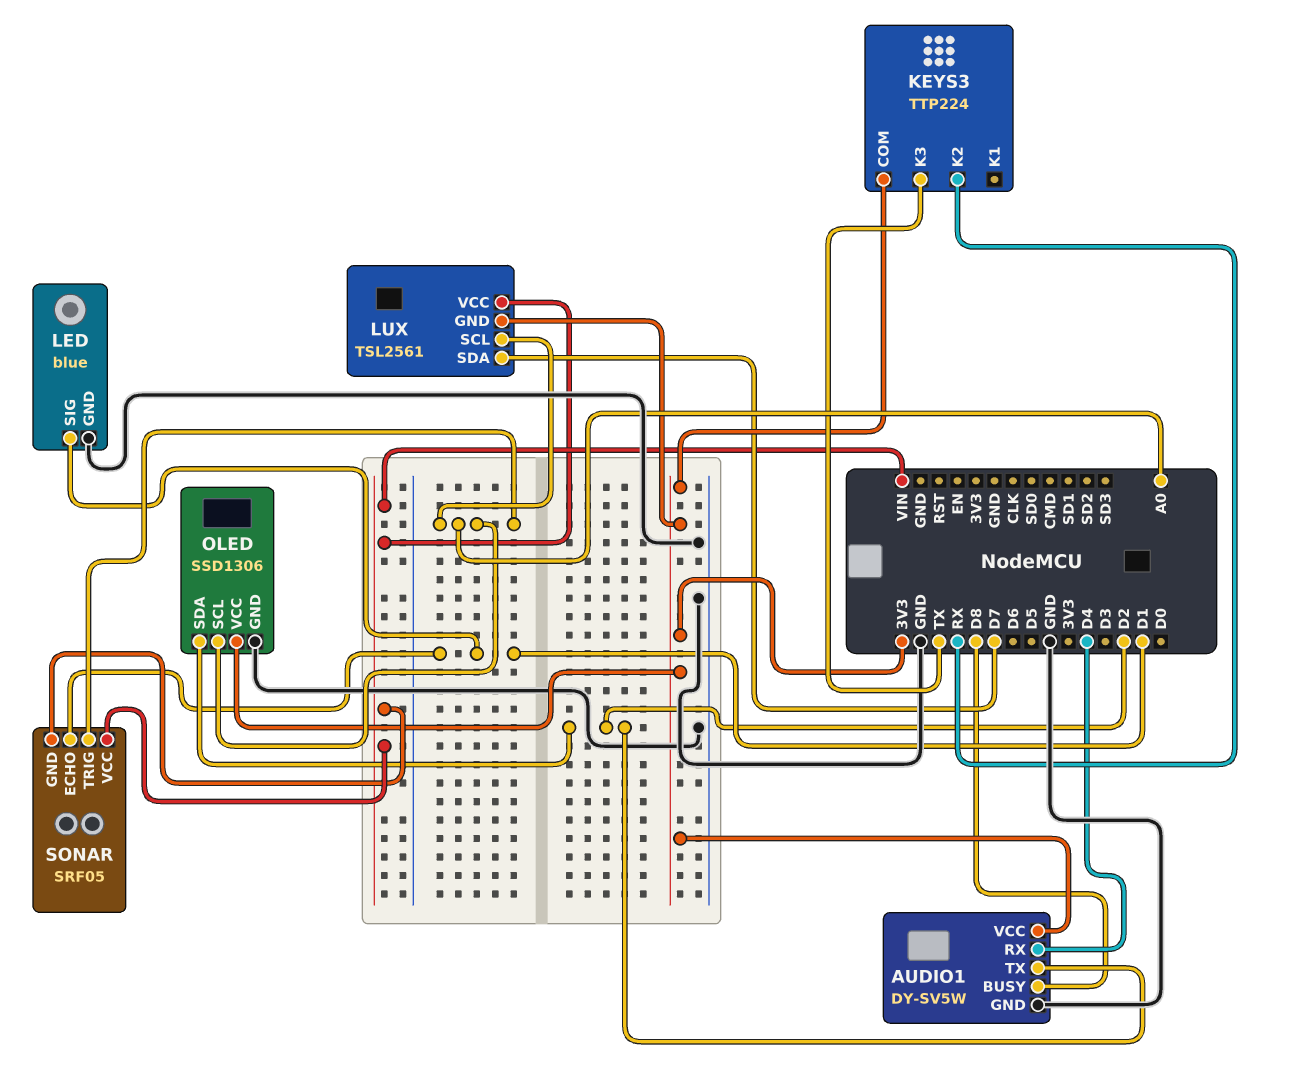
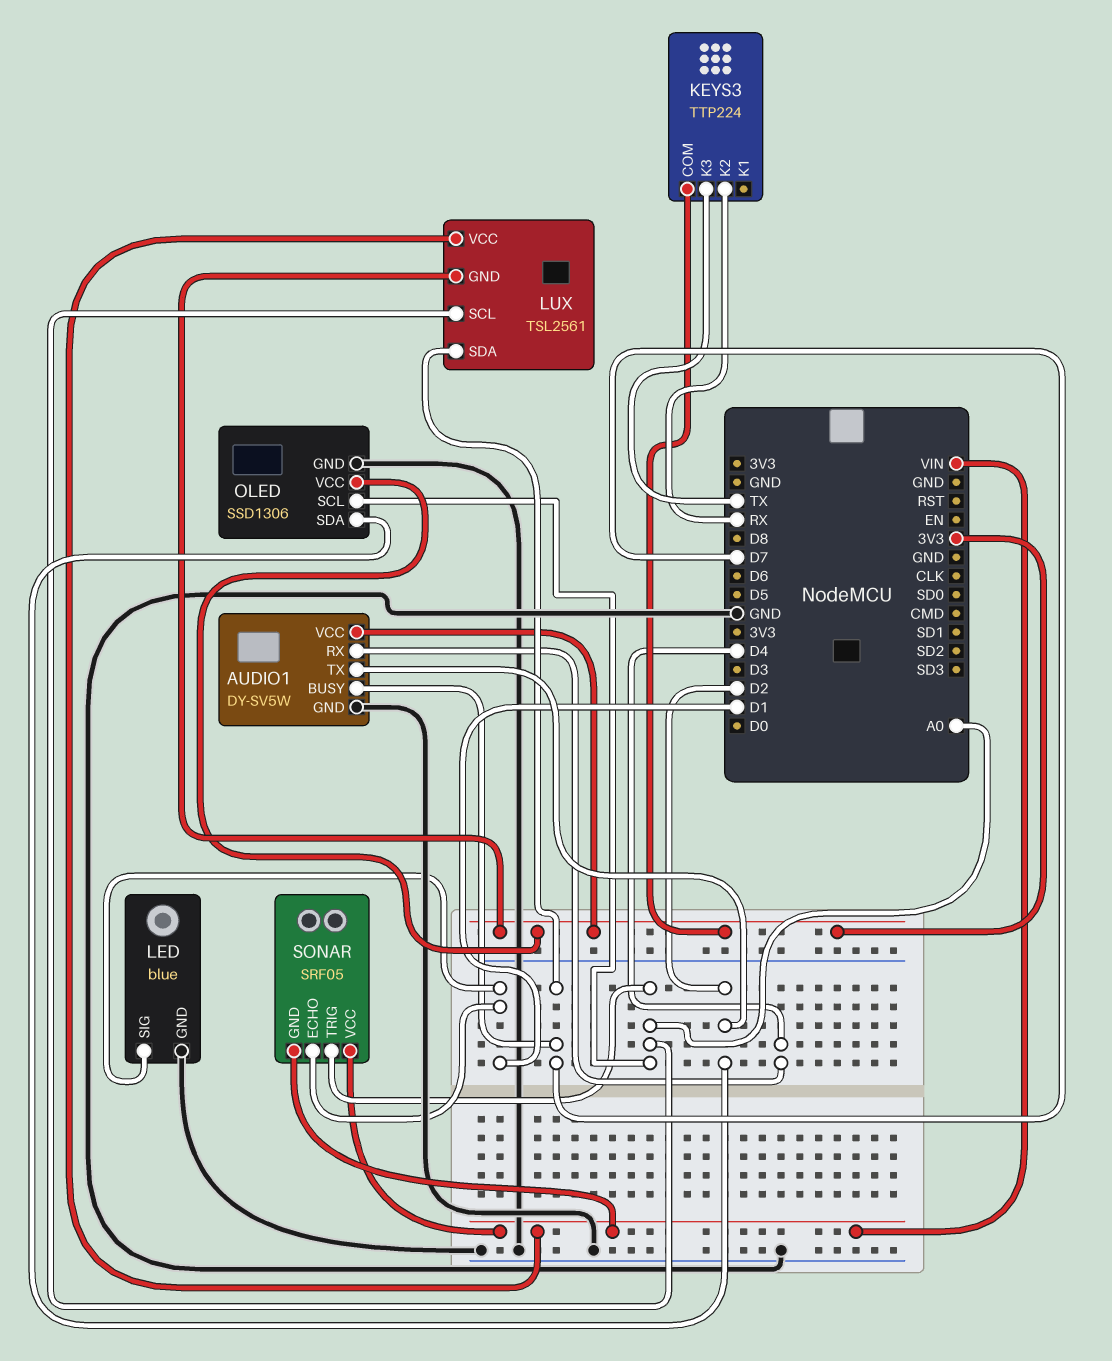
AUDIO1 pin BUSY: D8 -> D7

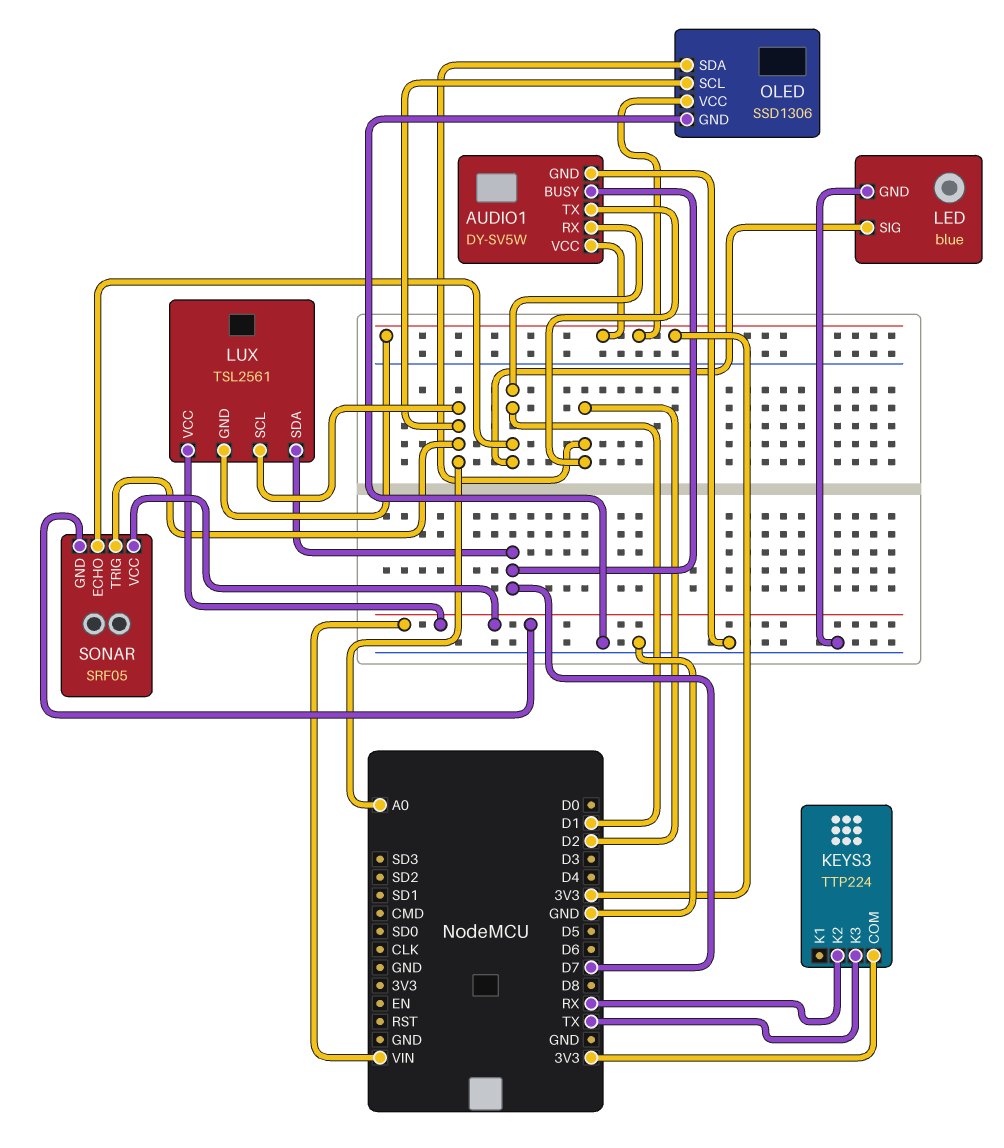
AUDIO1 pin RX: D4 -> D1

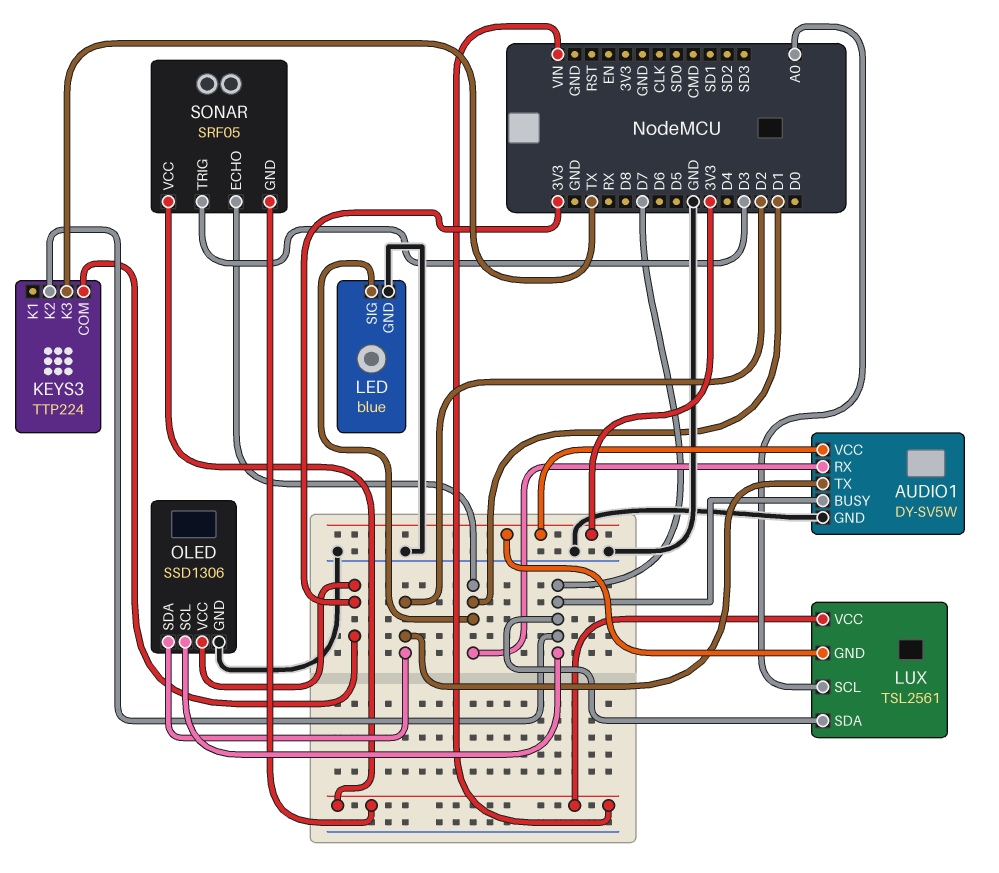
KEYS3 pin K2: RX -> D7
OLED pin SCL: A0 -> D7
SONAR pin TRIG: A0 -> D3

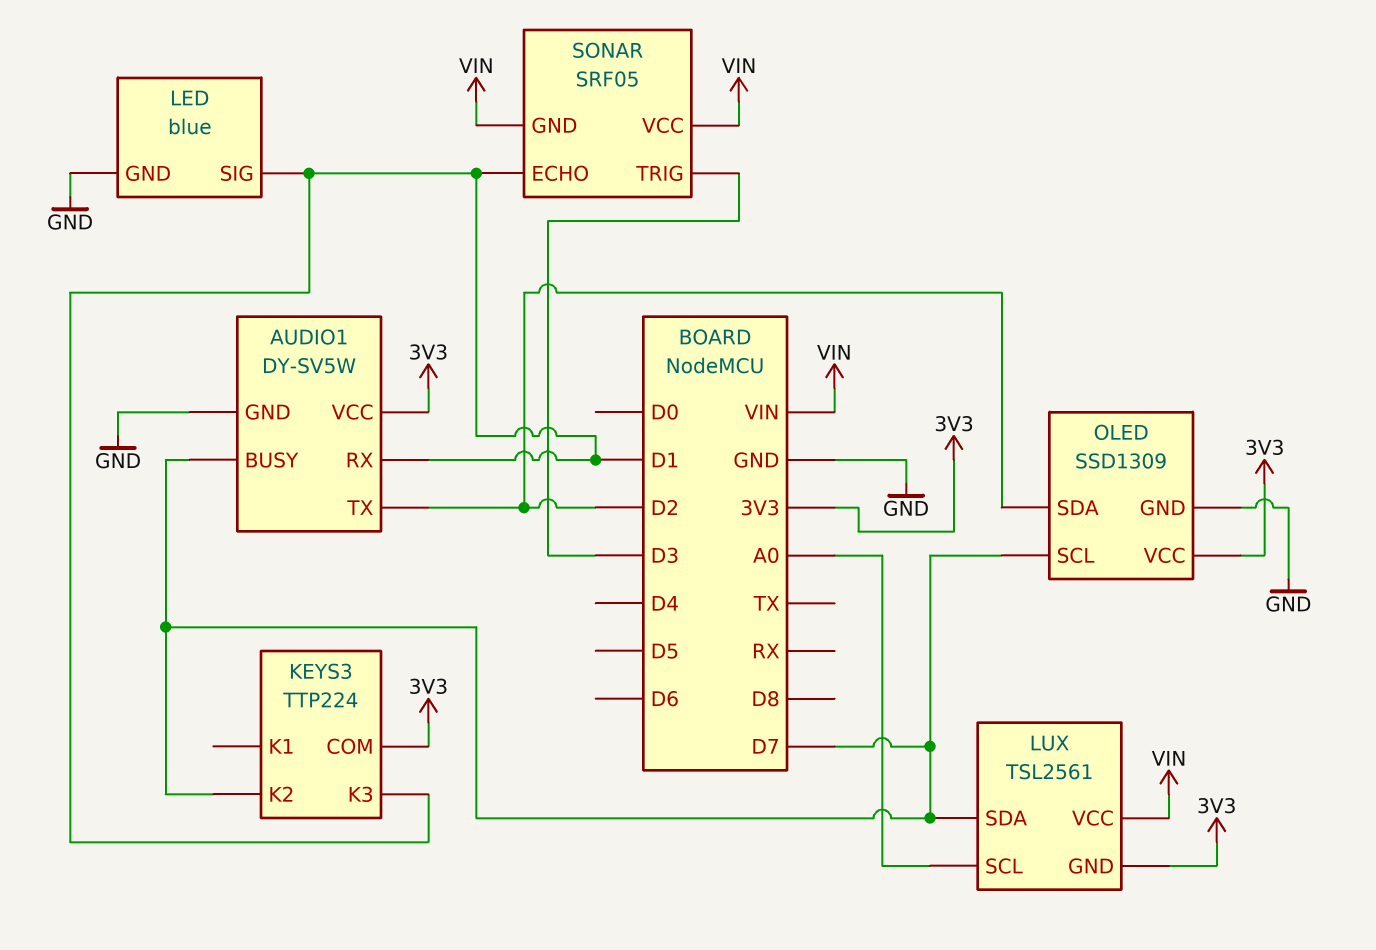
KEYS3 pin K3: TX -> D1
OLED: SSD1306 -> SSD1309

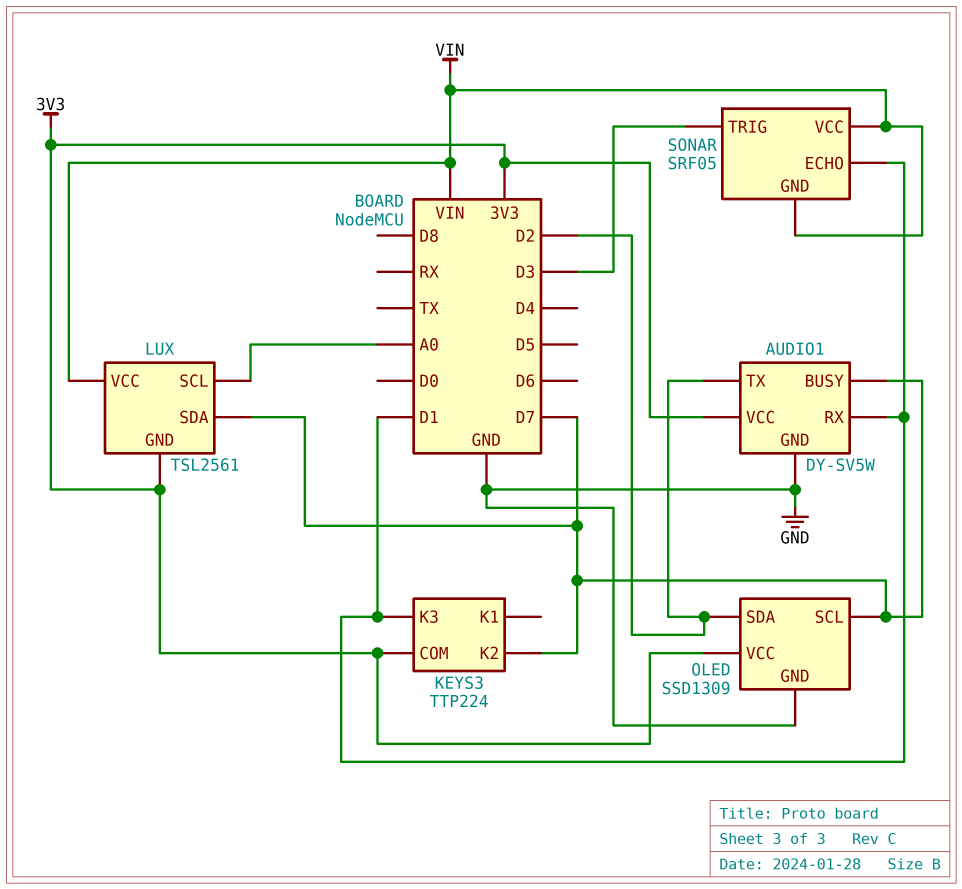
LED: blue -> none
LED pin GND: GND -> none
LED pin SIG: D1 -> none

